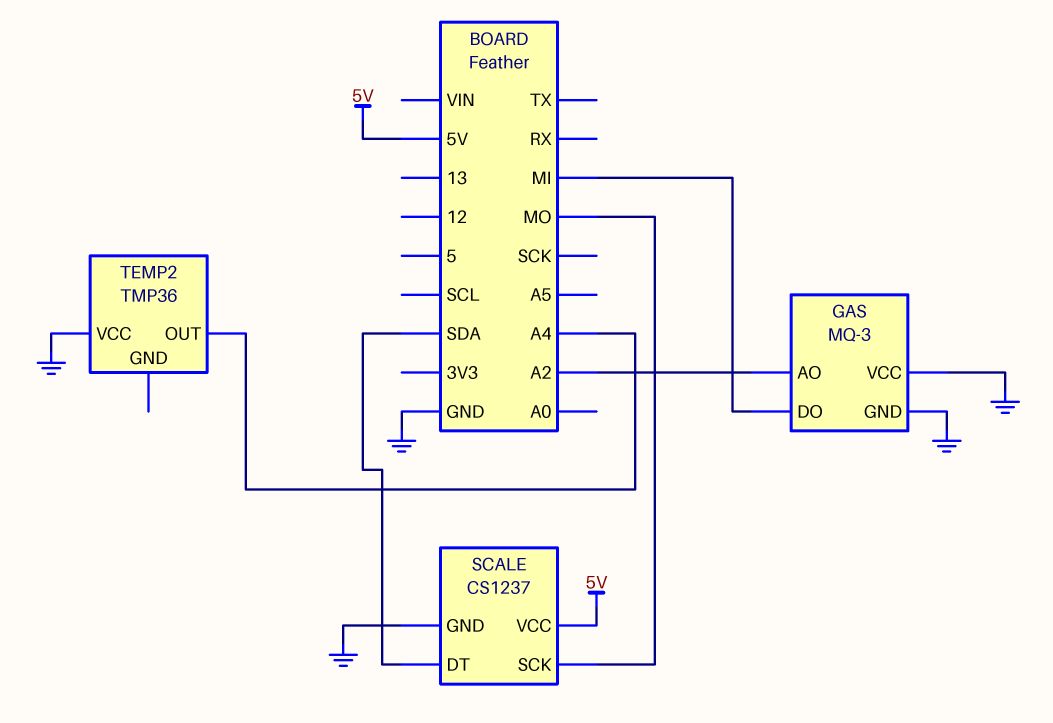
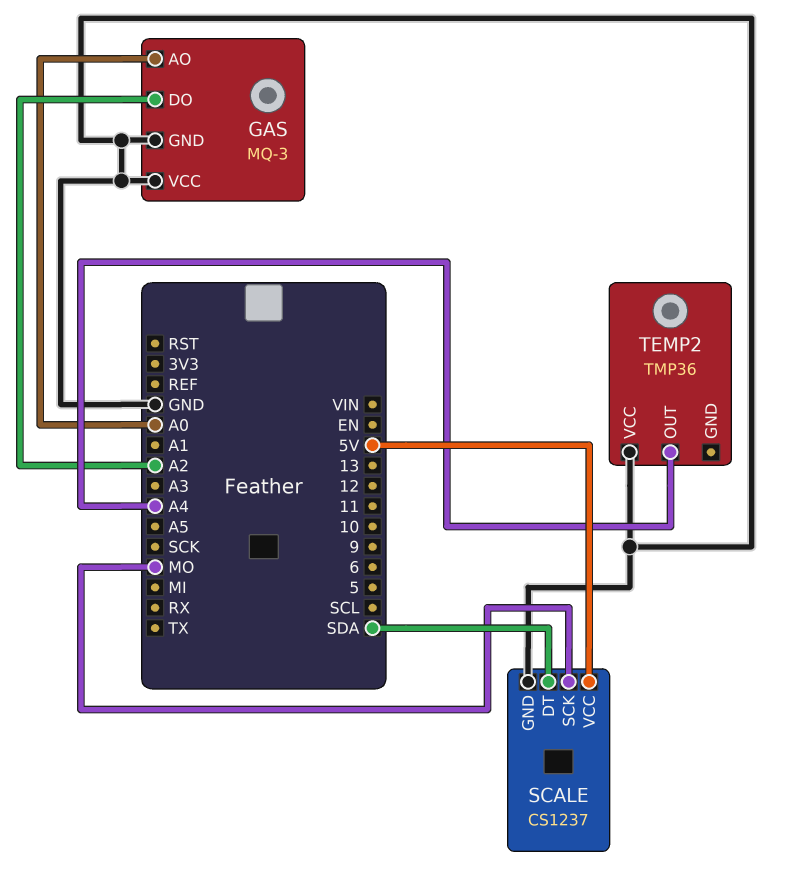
GAS pin AO: A2 -> A0
GAS pin DO: MI -> A2

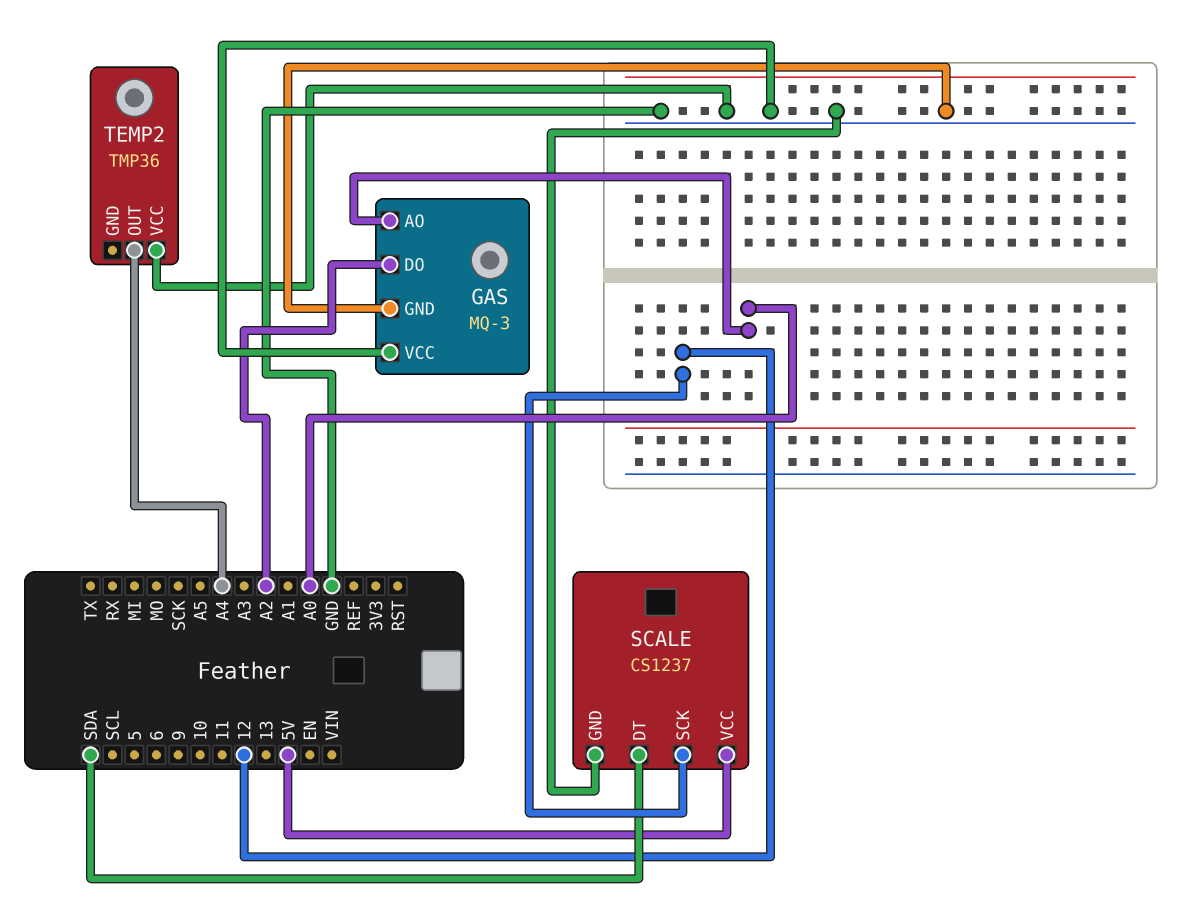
SCALE pin SCK: MO -> 12

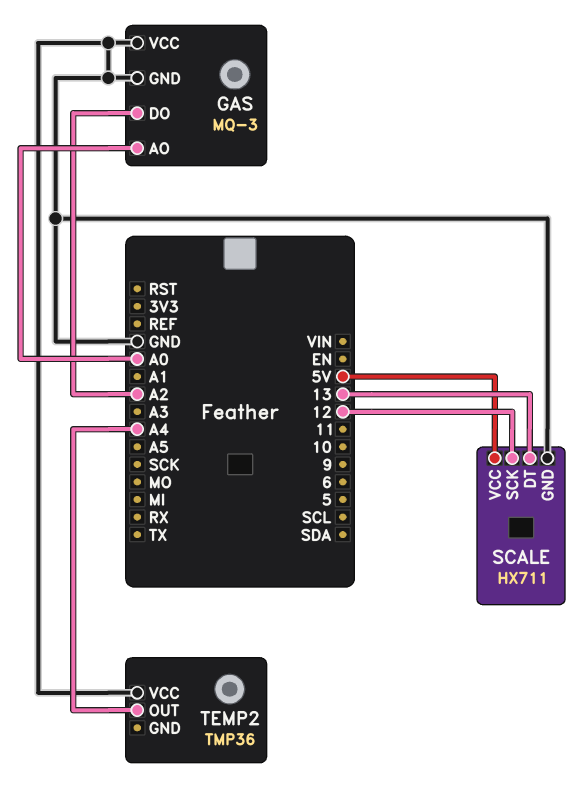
SCALE: CS1237 -> HX711
SCALE pin DT: SDA -> 13

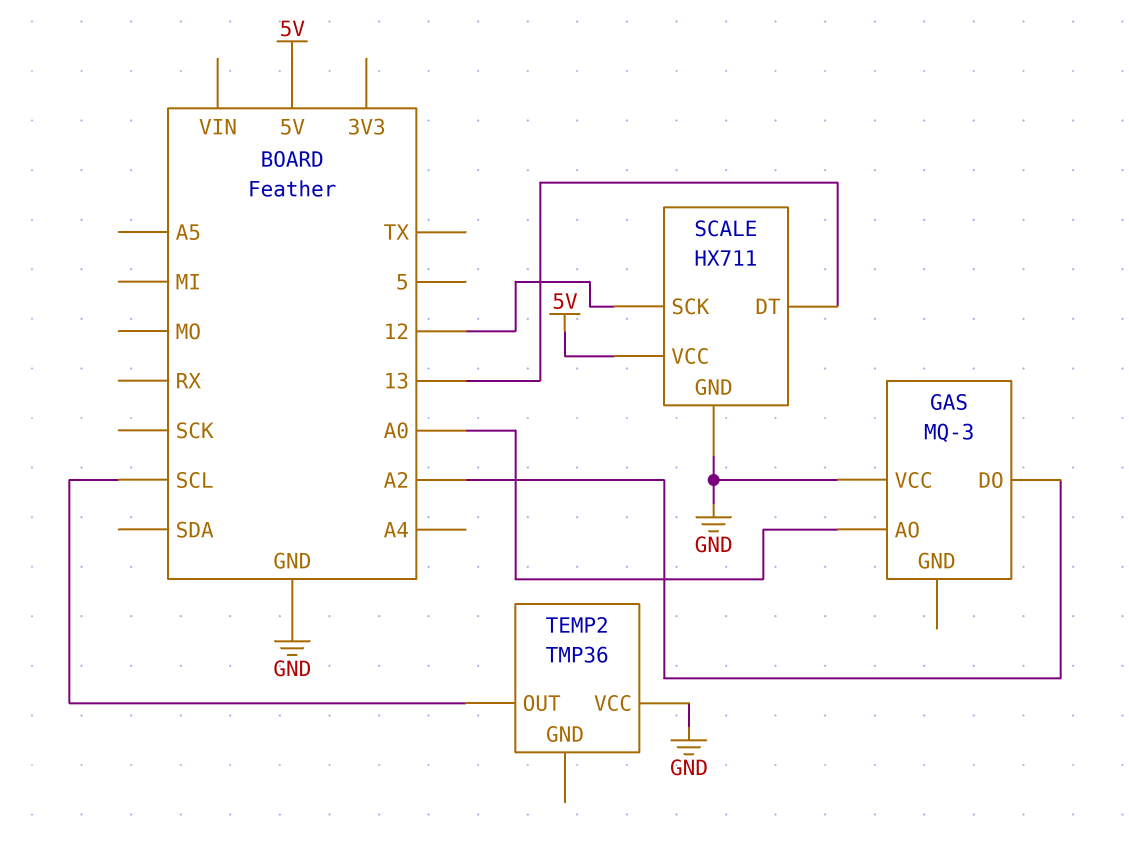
GAS pin GND: GND -> none
TEMP2 pin OUT: A4 -> SCL

